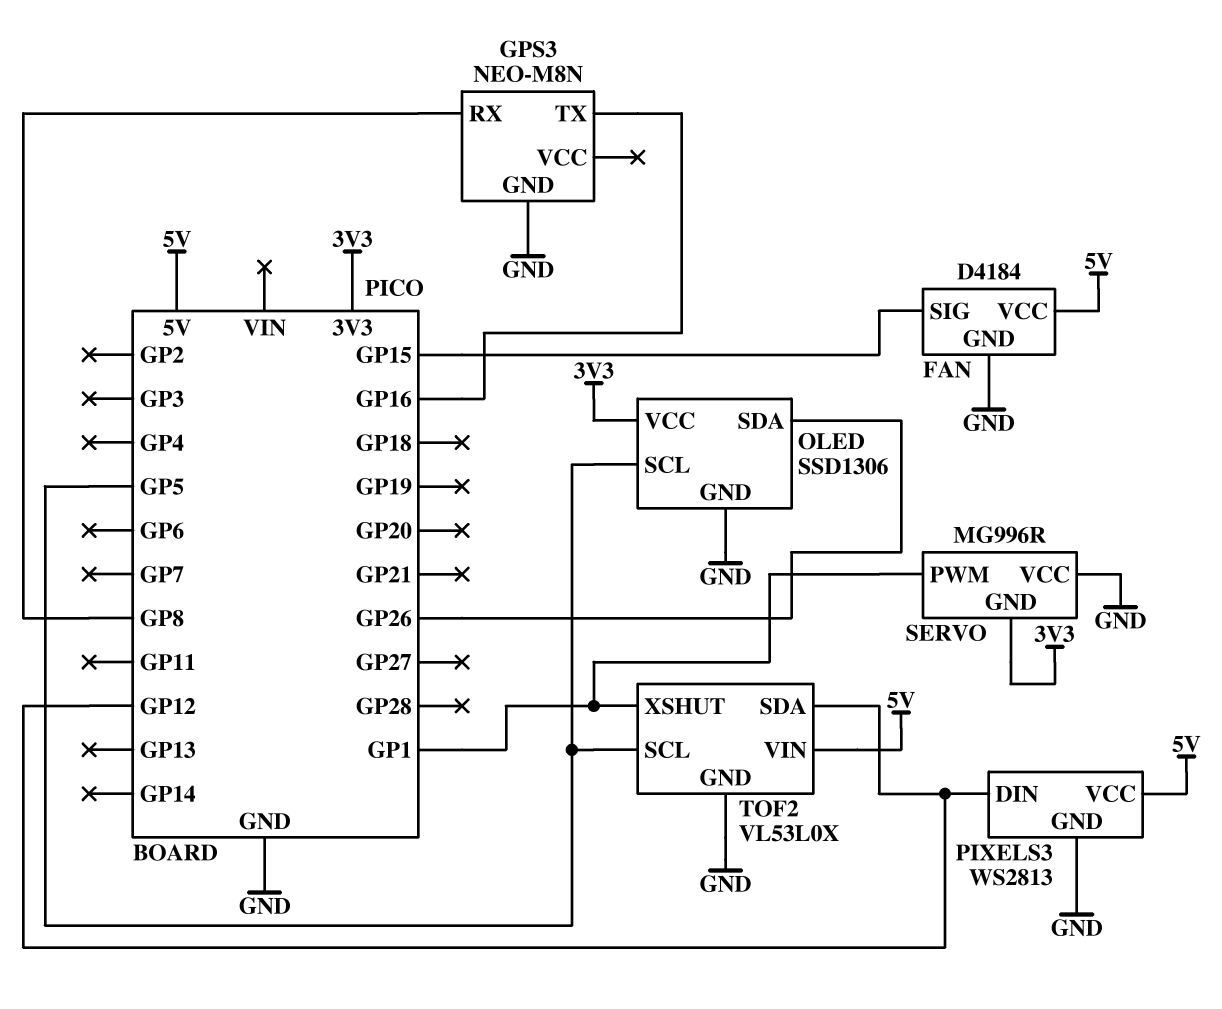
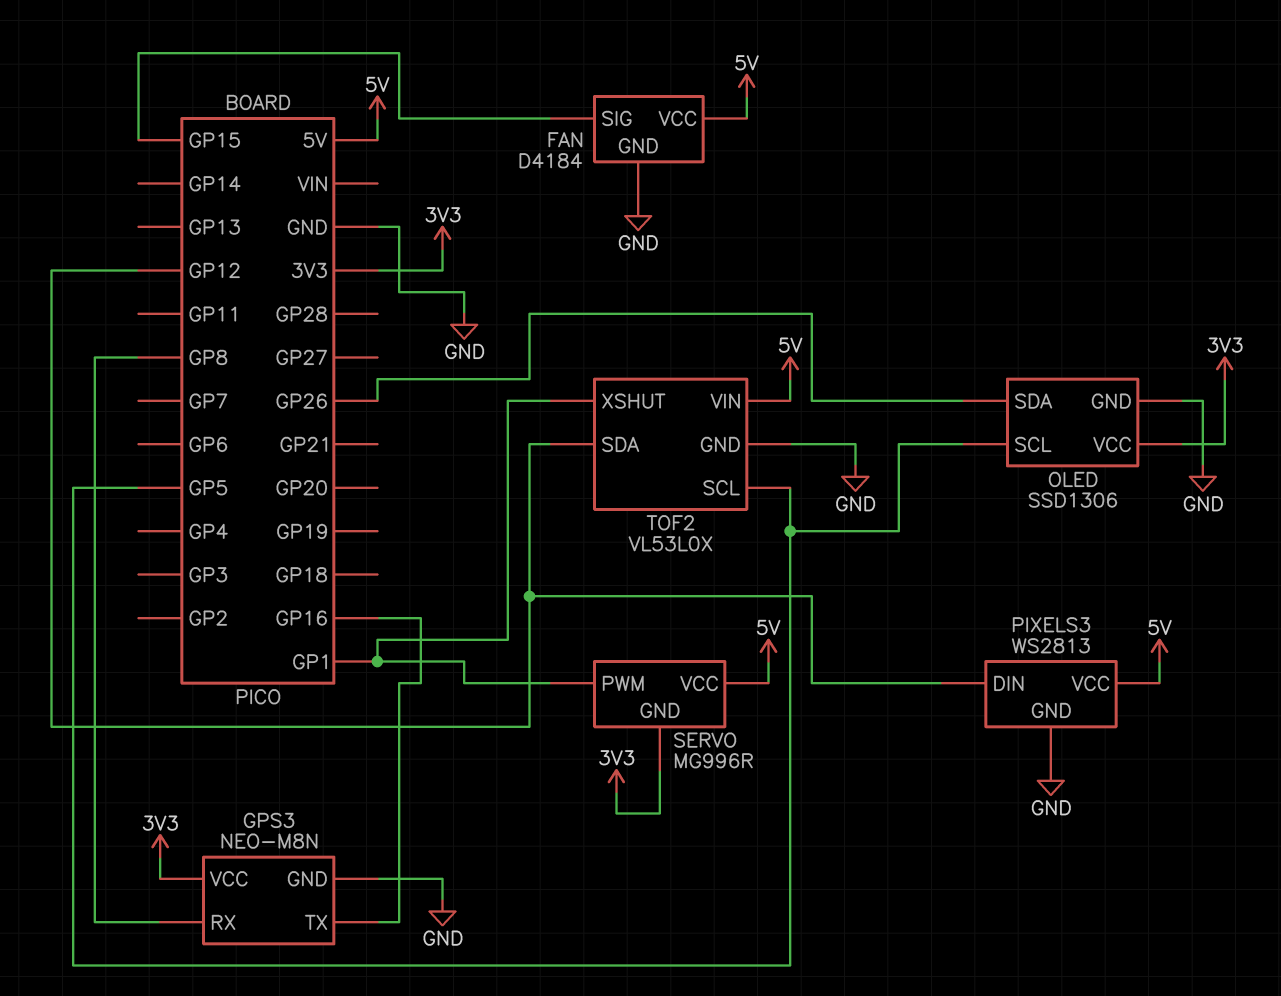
GPS3 pin VCC: none -> 3V3
SERVO pin VCC: GND -> 5V

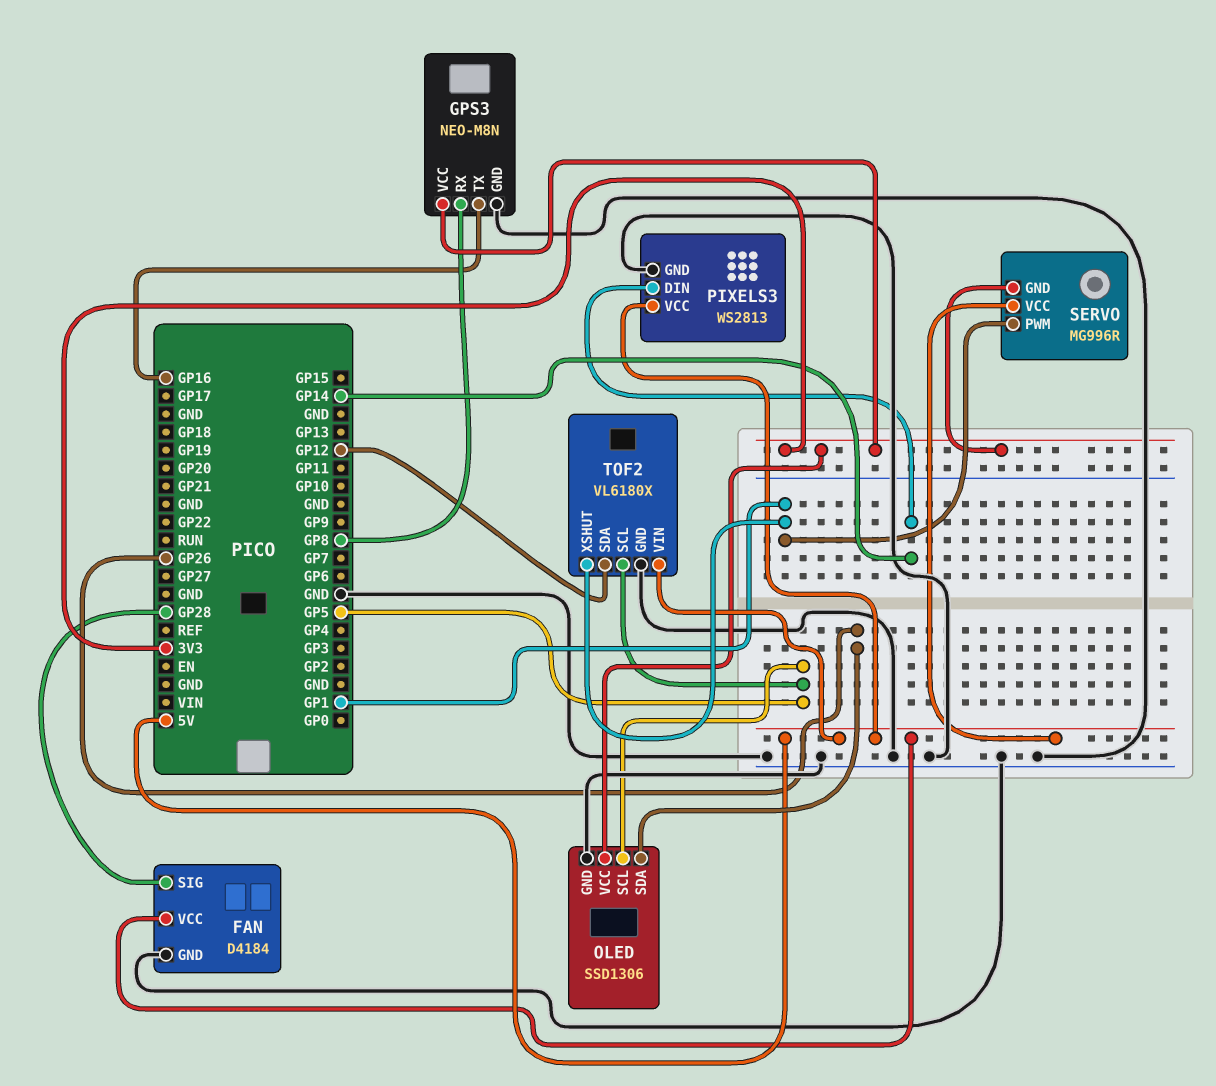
FAN pin SIG: GP15 -> GP28
PIXELS3 pin DIN: GP12 -> GP14
TOF2: VL53L0X -> VL6180X

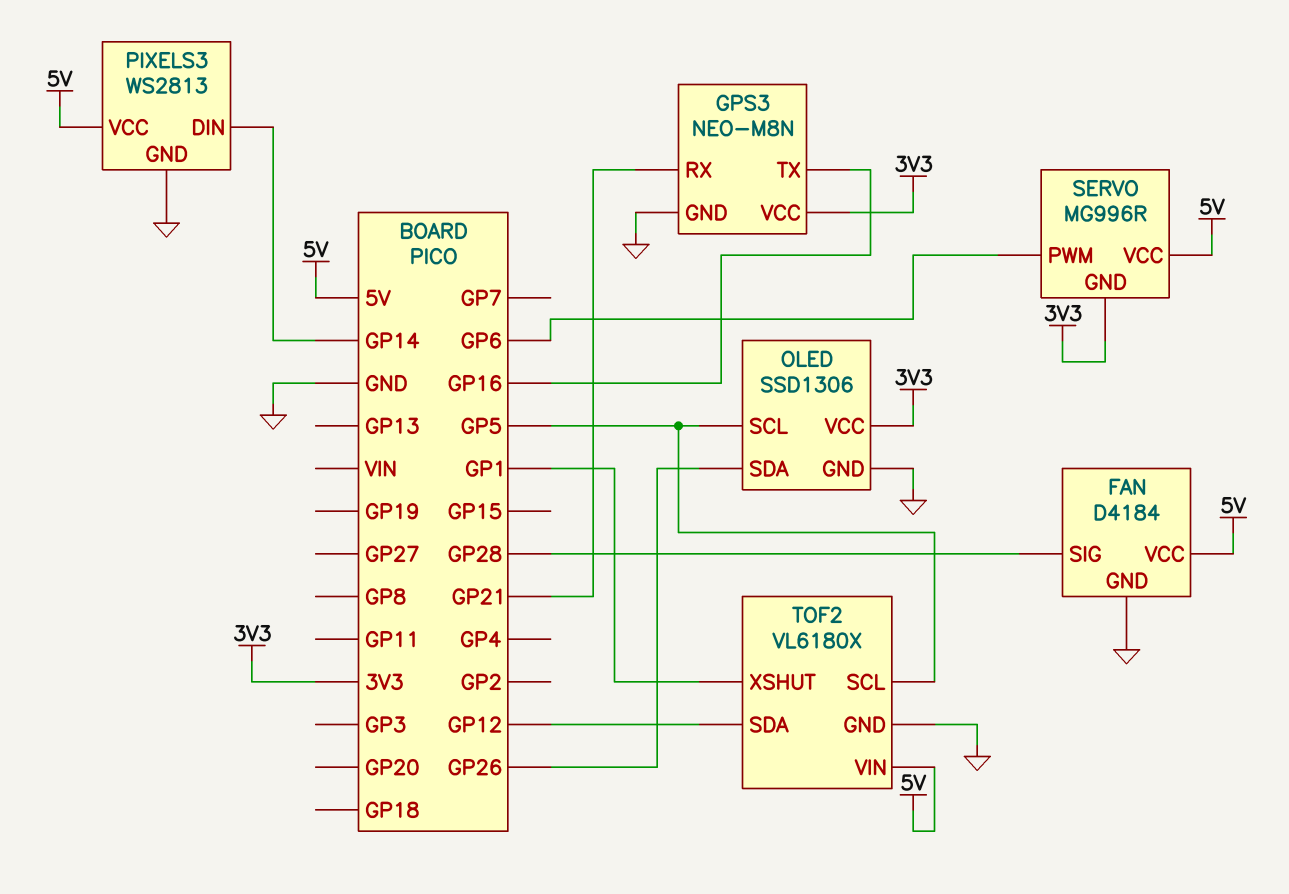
GPS3 pin RX: GP8 -> GP21
SERVO pin PWM: GP1 -> GP6

